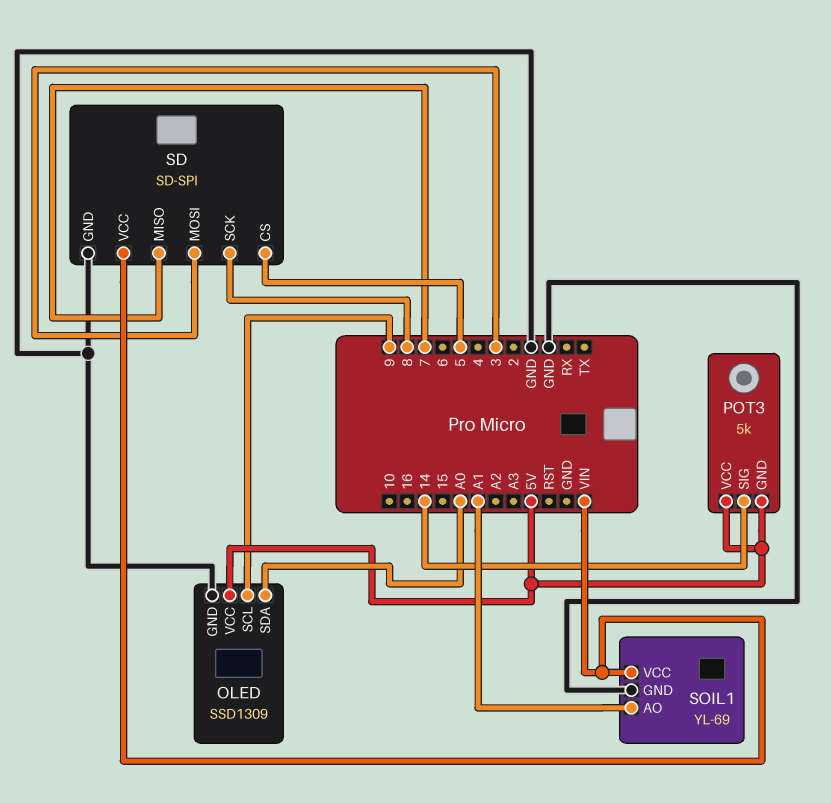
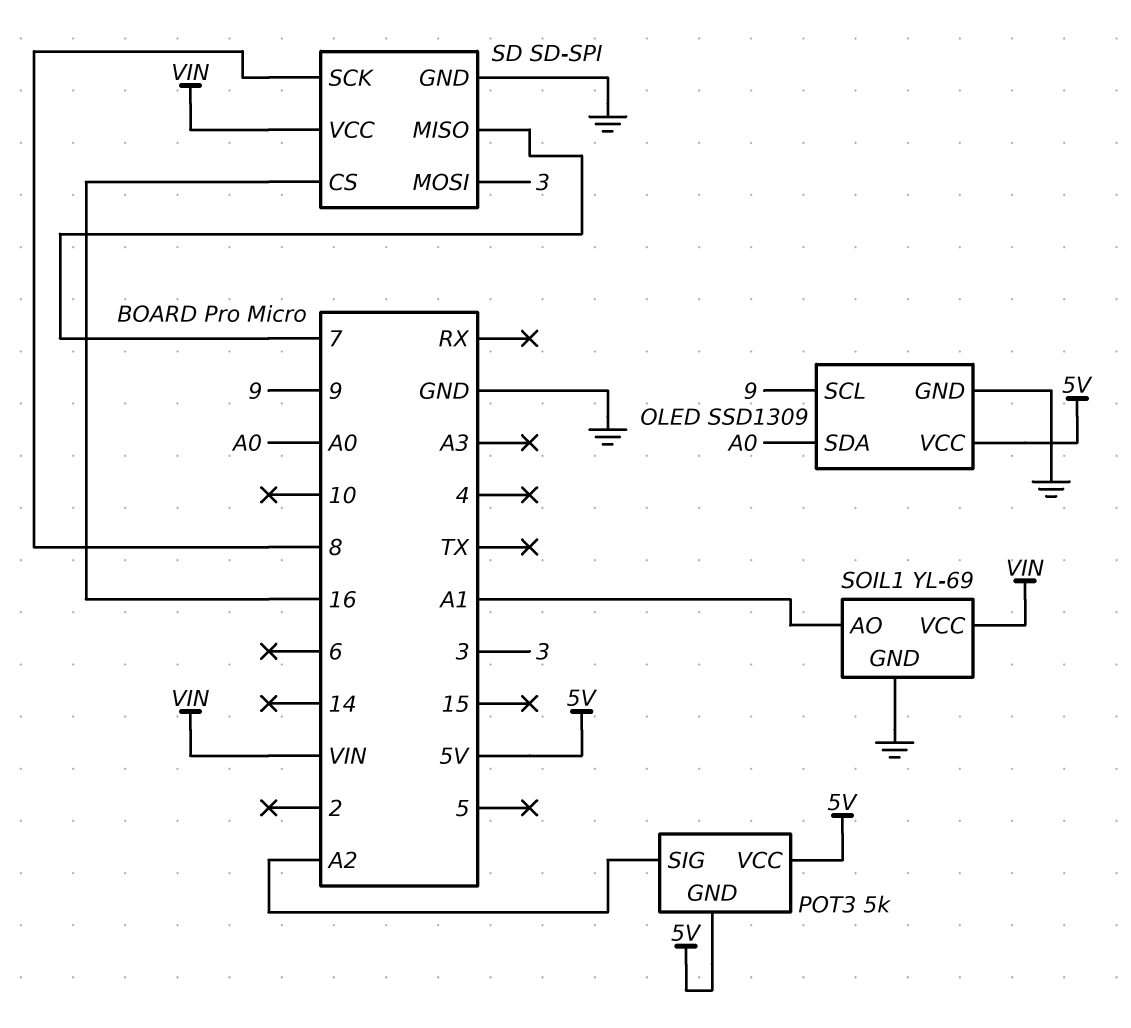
POT3 pin SIG: 14 -> A2
SD pin CS: 5 -> 16

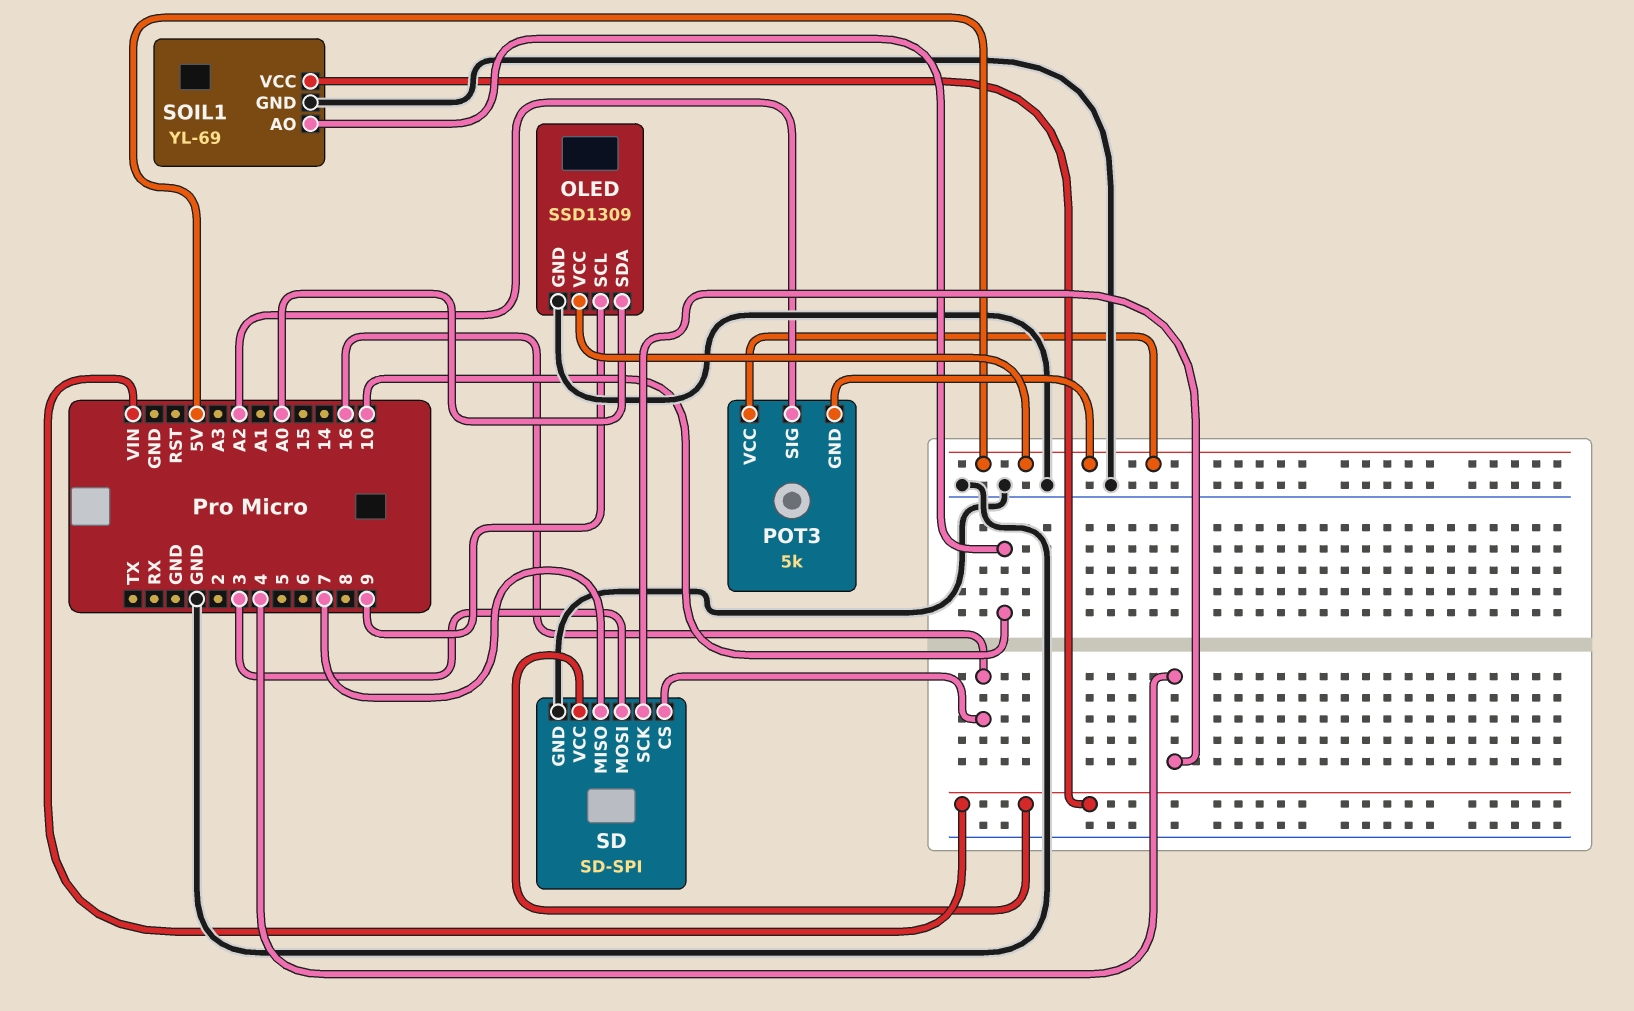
SD pin SCK: 8 -> 4
SOIL1 pin AO: A1 -> 10

